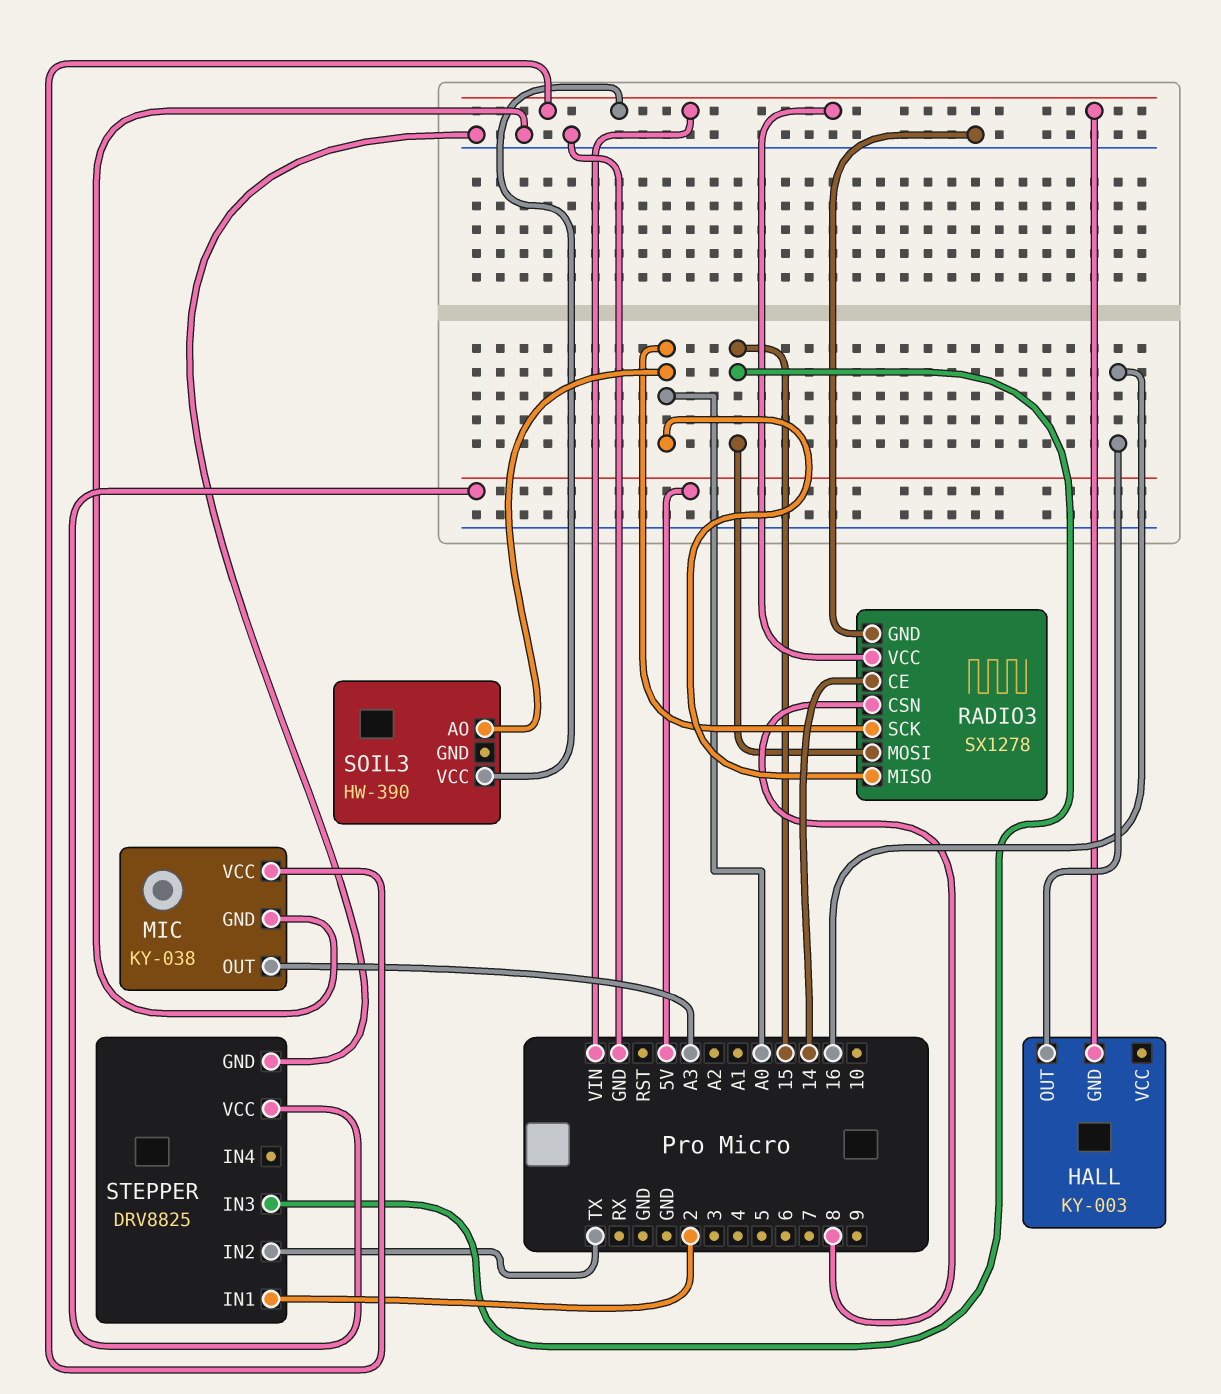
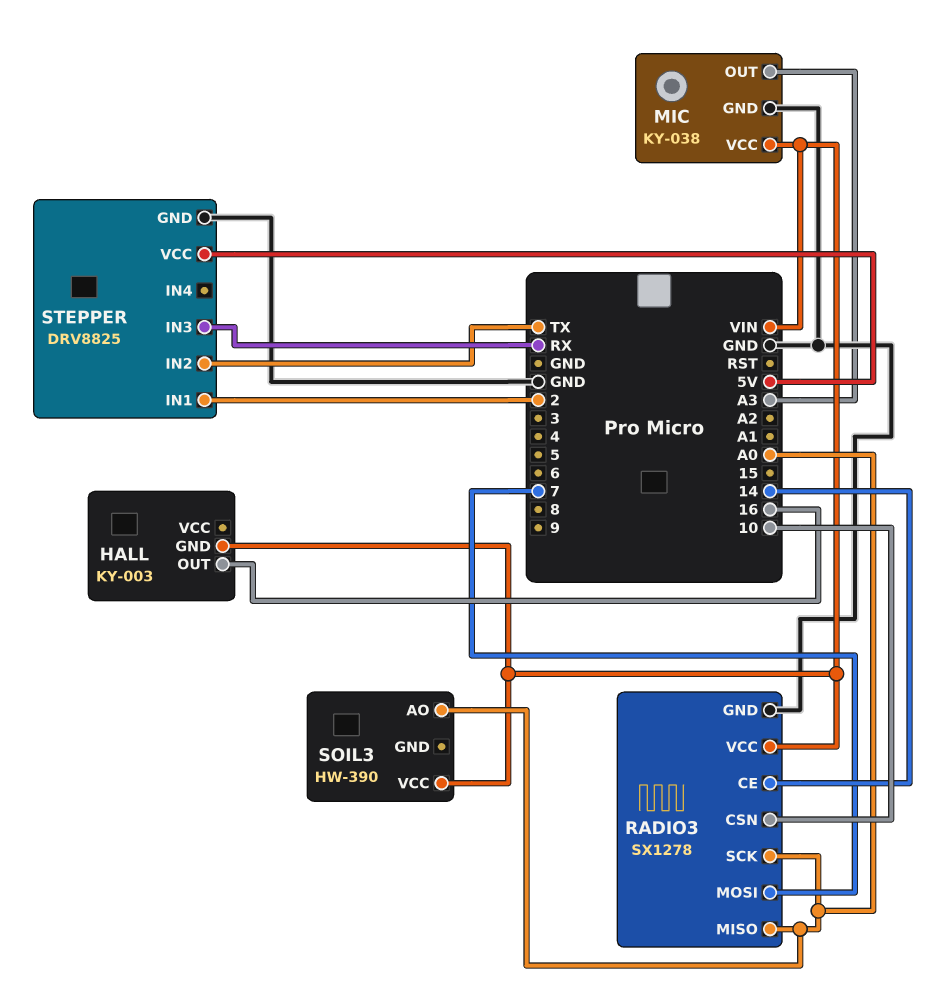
RADIO3 pin CSN: 8 -> 10
RADIO3 pin MOSI: 15 -> 7
STEPPER pin IN3: 15 -> RX

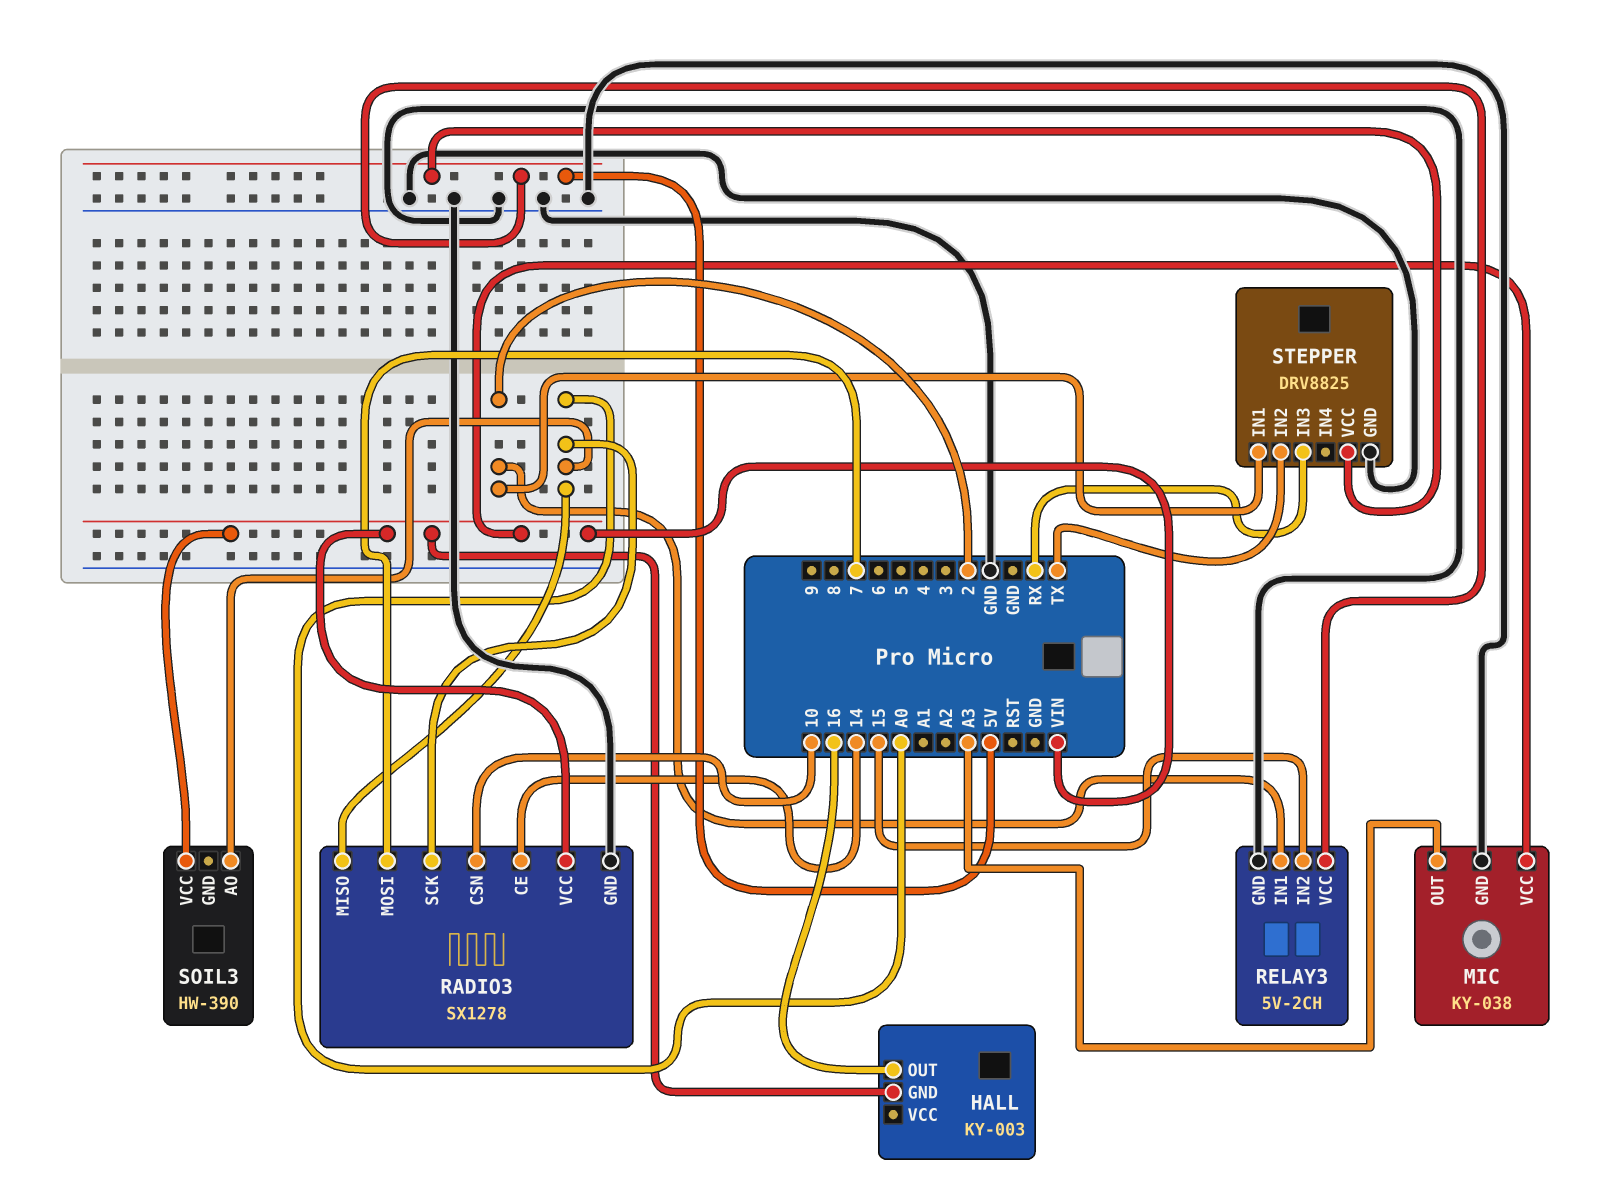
RELAY3: none -> 5V-2CH
RELAY3 pin GND: none -> GND
RELAY3 pin IN1: none -> 2
RELAY3 pin IN2: none -> 15
RELAY3 pin VCC: none -> 5V

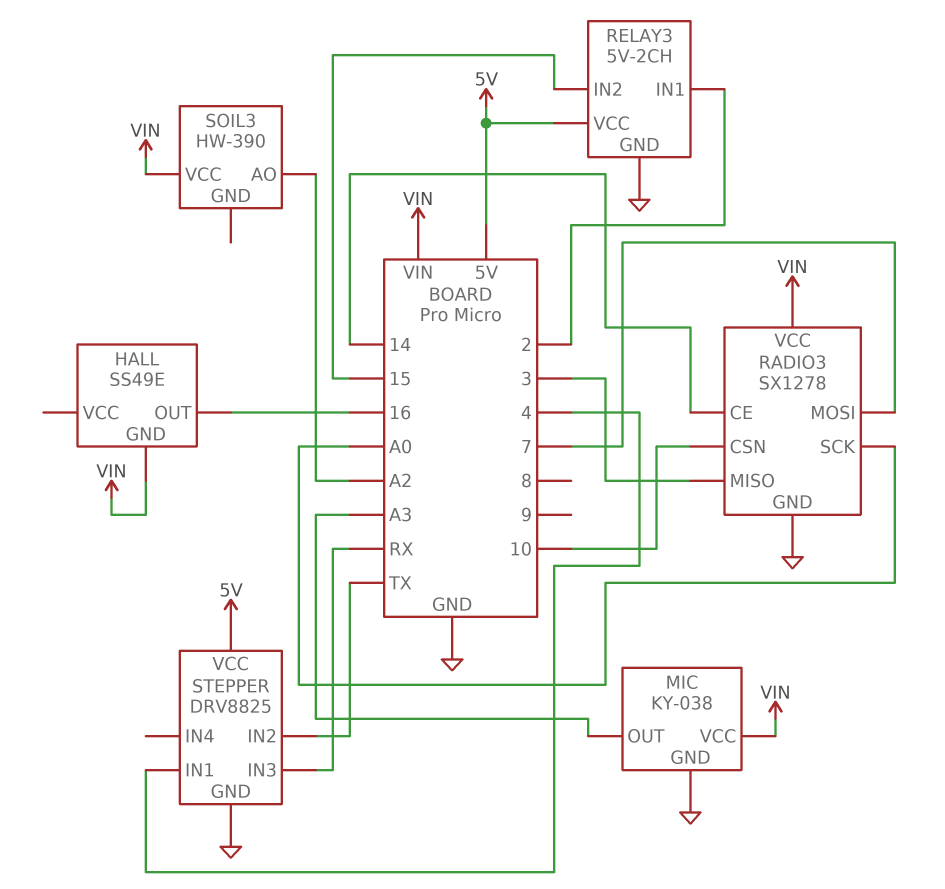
HALL: KY-003 -> SS49E
RADIO3 pin MISO: A0 -> 3
SOIL3 pin AO: A0 -> A2
STEPPER pin IN1: 2 -> 4

